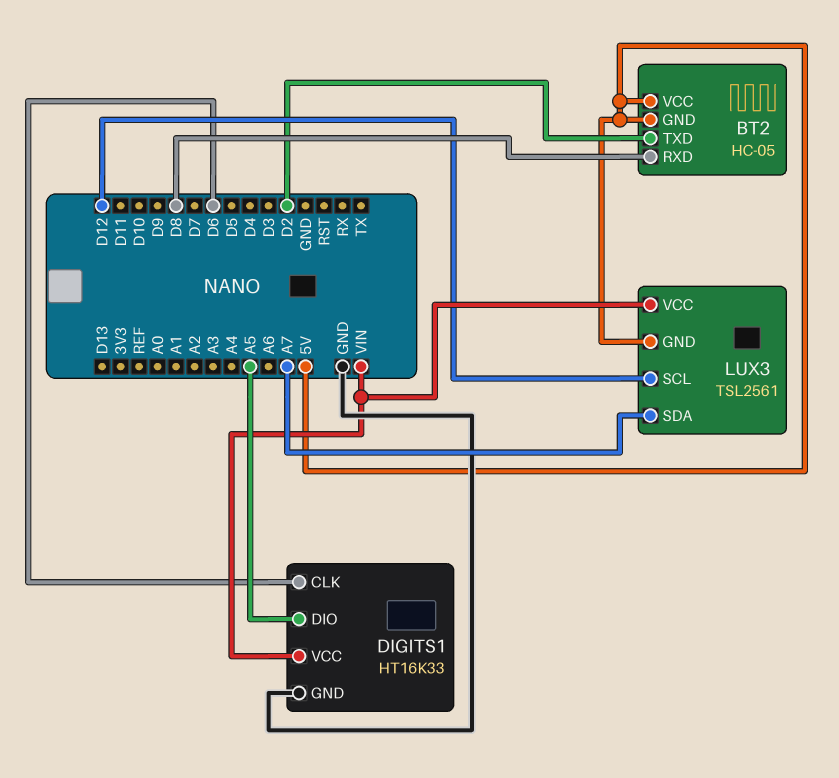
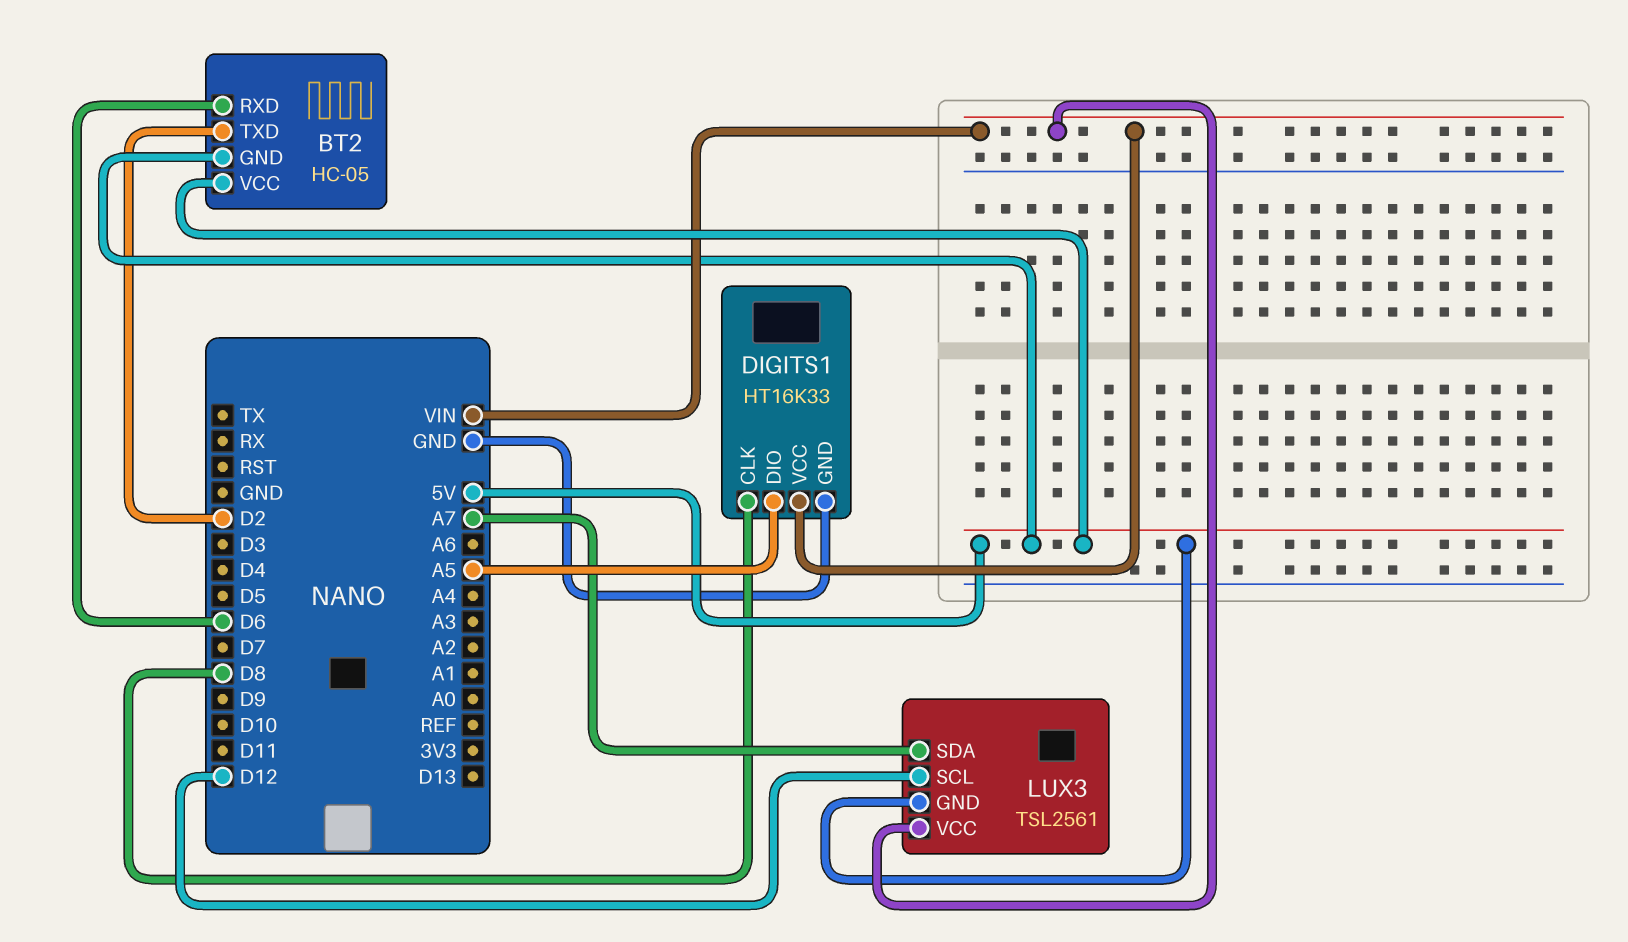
BT2 pin RXD: D8 -> D6
DIGITS1 pin CLK: D6 -> D8

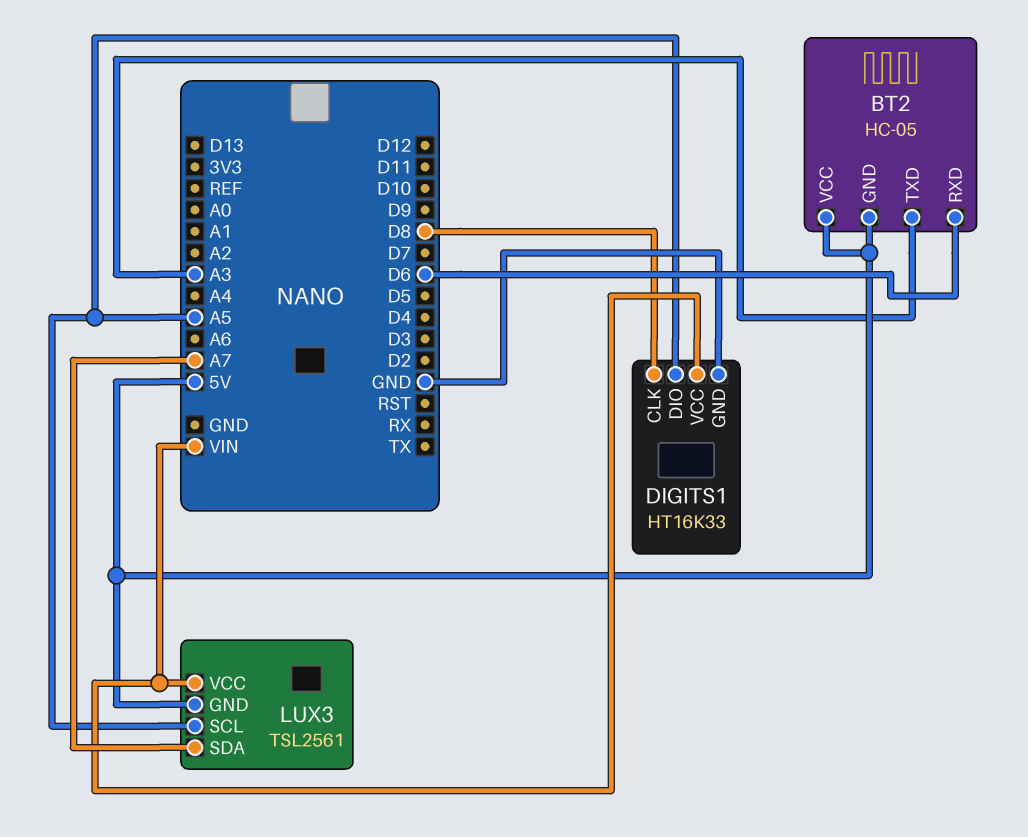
BT2 pin TXD: D2 -> A3
LUX3 pin SCL: D12 -> A5

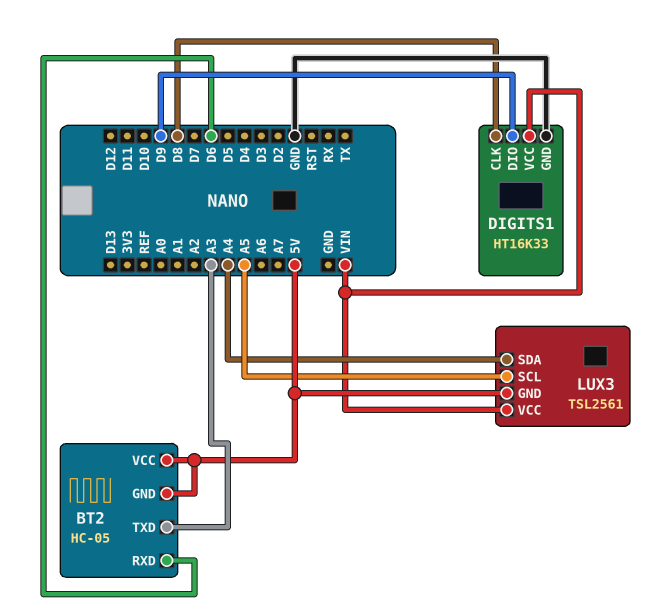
DIGITS1 pin DIO: A5 -> D9
LUX3 pin SDA: A7 -> A4

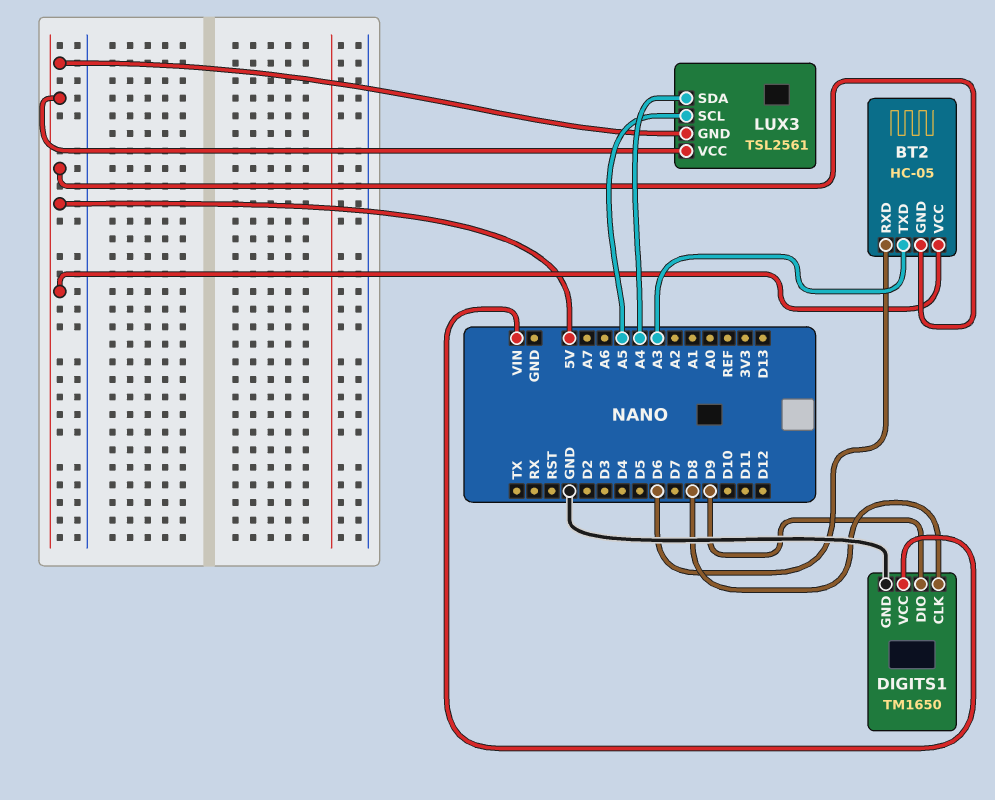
DIGITS1: HT16K33 -> TM1650
LUX3 pin VCC: VIN -> 5V

